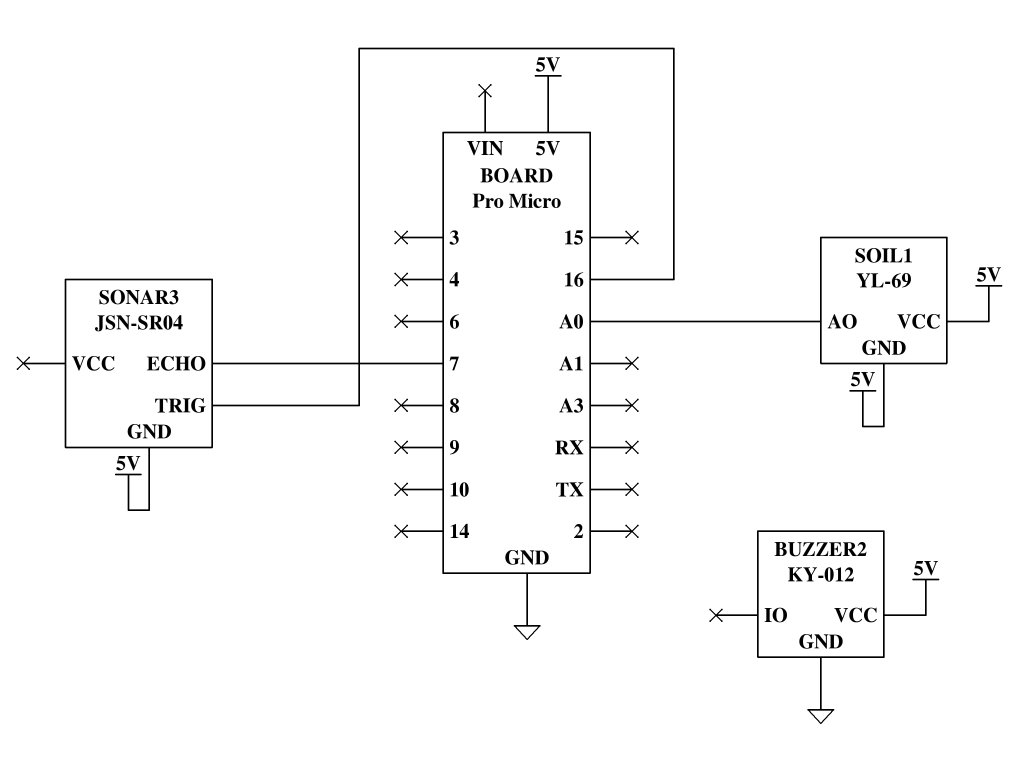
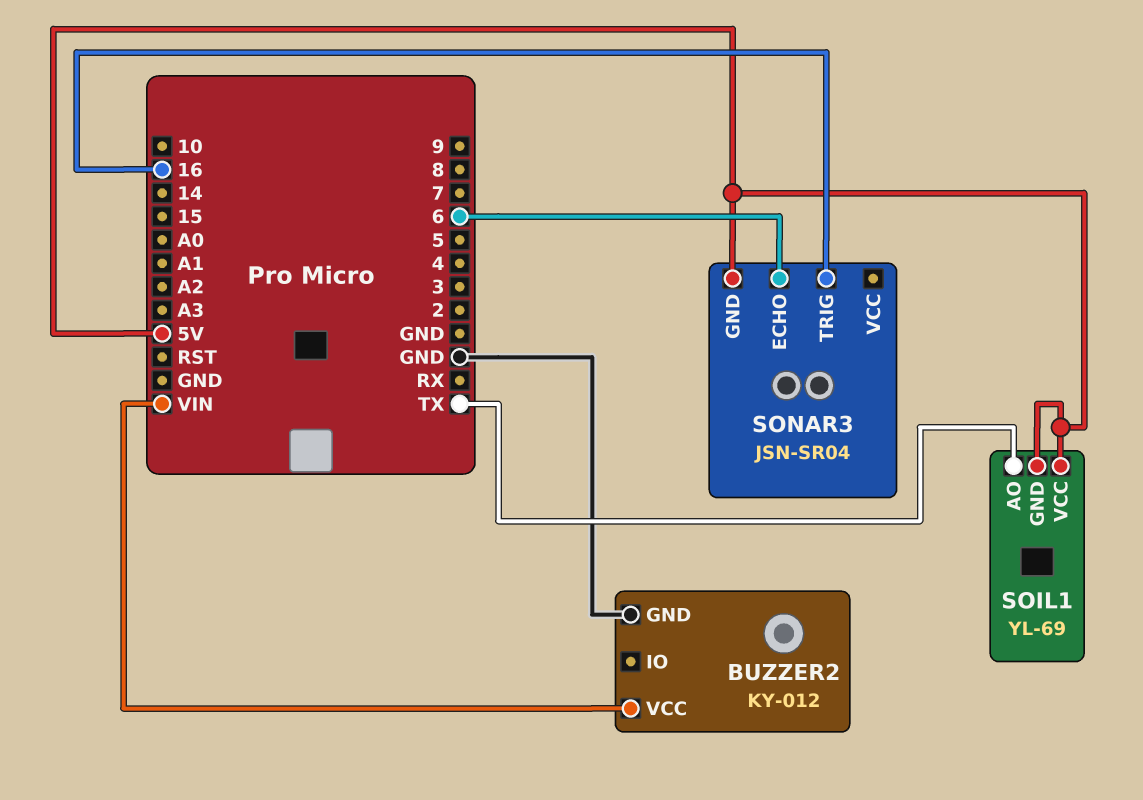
BUZZER2 pin VCC: 5V -> VIN
SOIL1 pin AO: A0 -> TX
SONAR3 pin ECHO: 7 -> 6

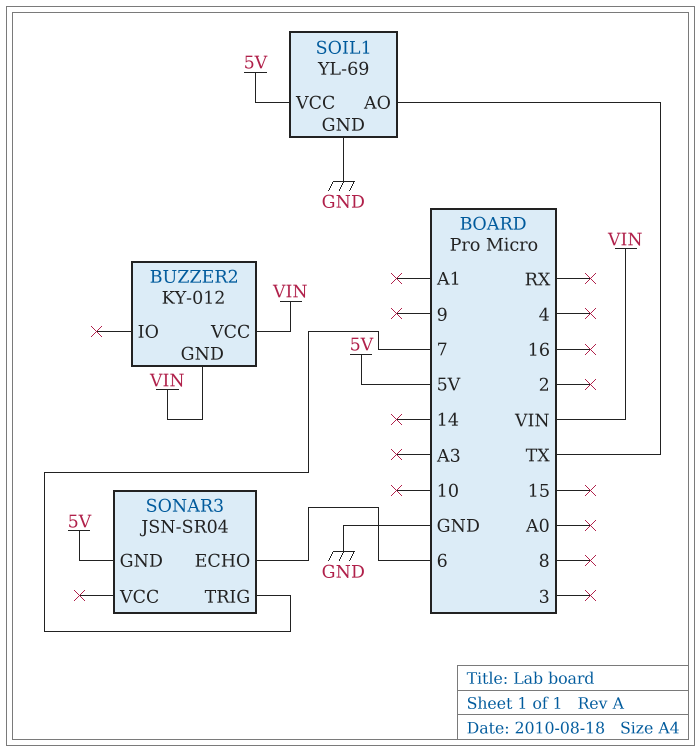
BUZZER2 pin GND: GND -> VIN
SOIL1 pin GND: 5V -> GND
SONAR3 pin TRIG: 16 -> 7

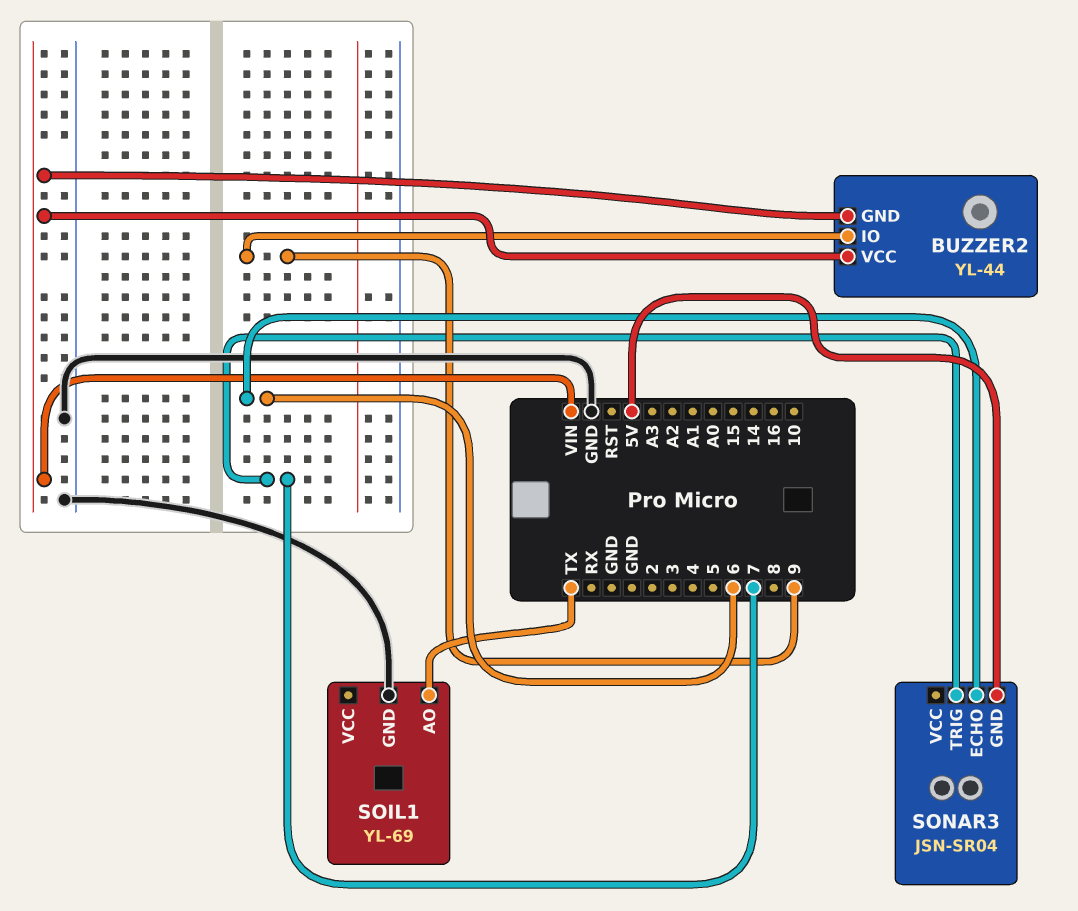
BUZZER2: KY-012 -> YL-44
BUZZER2 pin IO: none -> 9
SOIL1 pin VCC: 5V -> none

